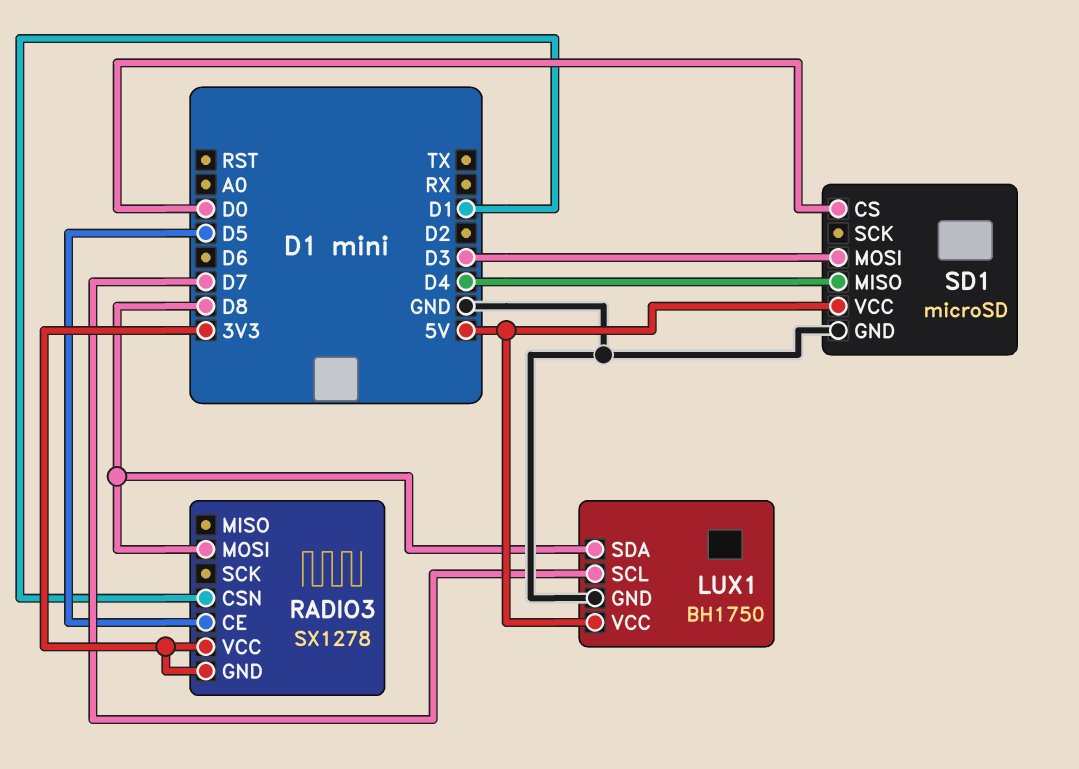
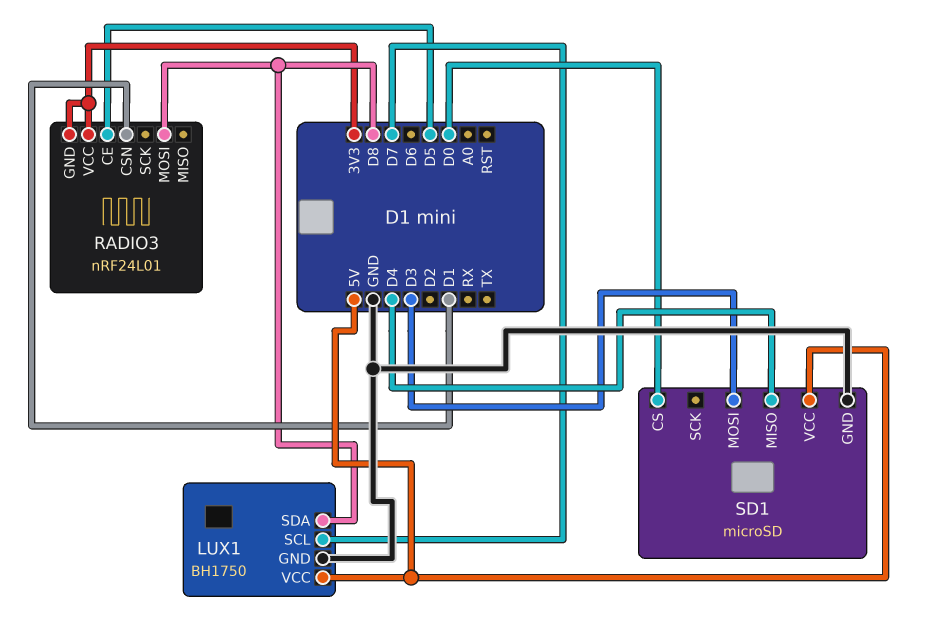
RADIO3: SX1278 -> nRF24L01

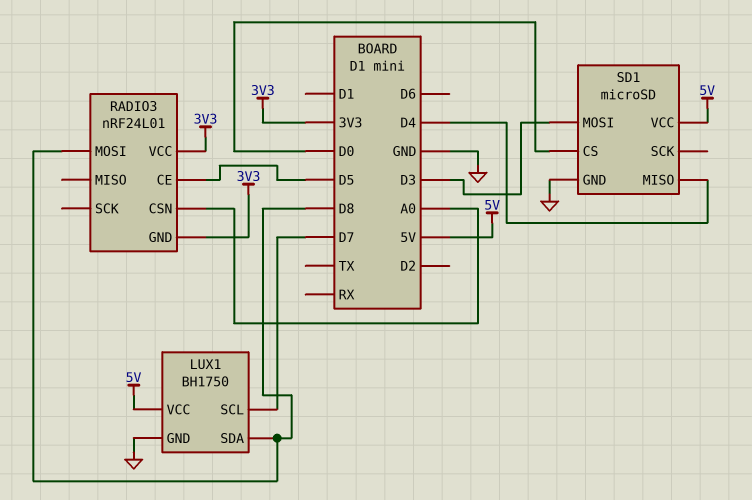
RADIO3 pin CSN: D1 -> A0

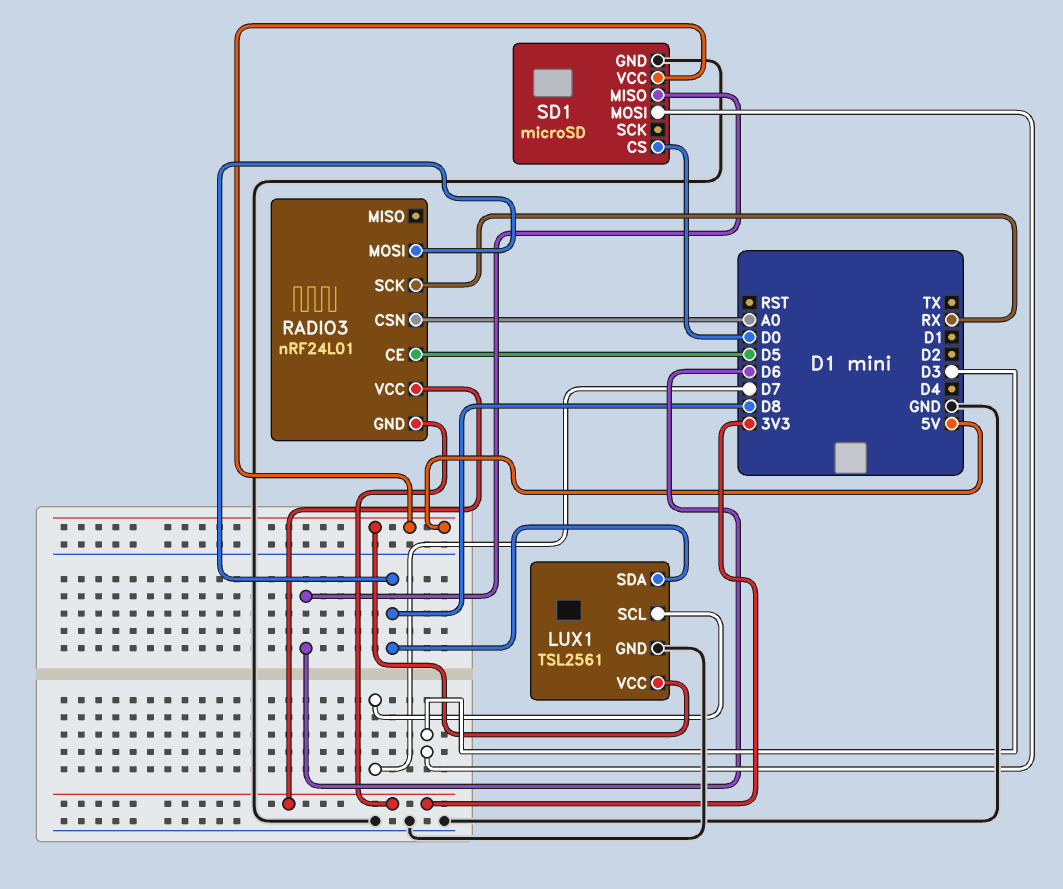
LUX1: BH1750 -> TSL2561
RADIO3 pin SCK: none -> RX
SD1 pin MISO: D4 -> D6

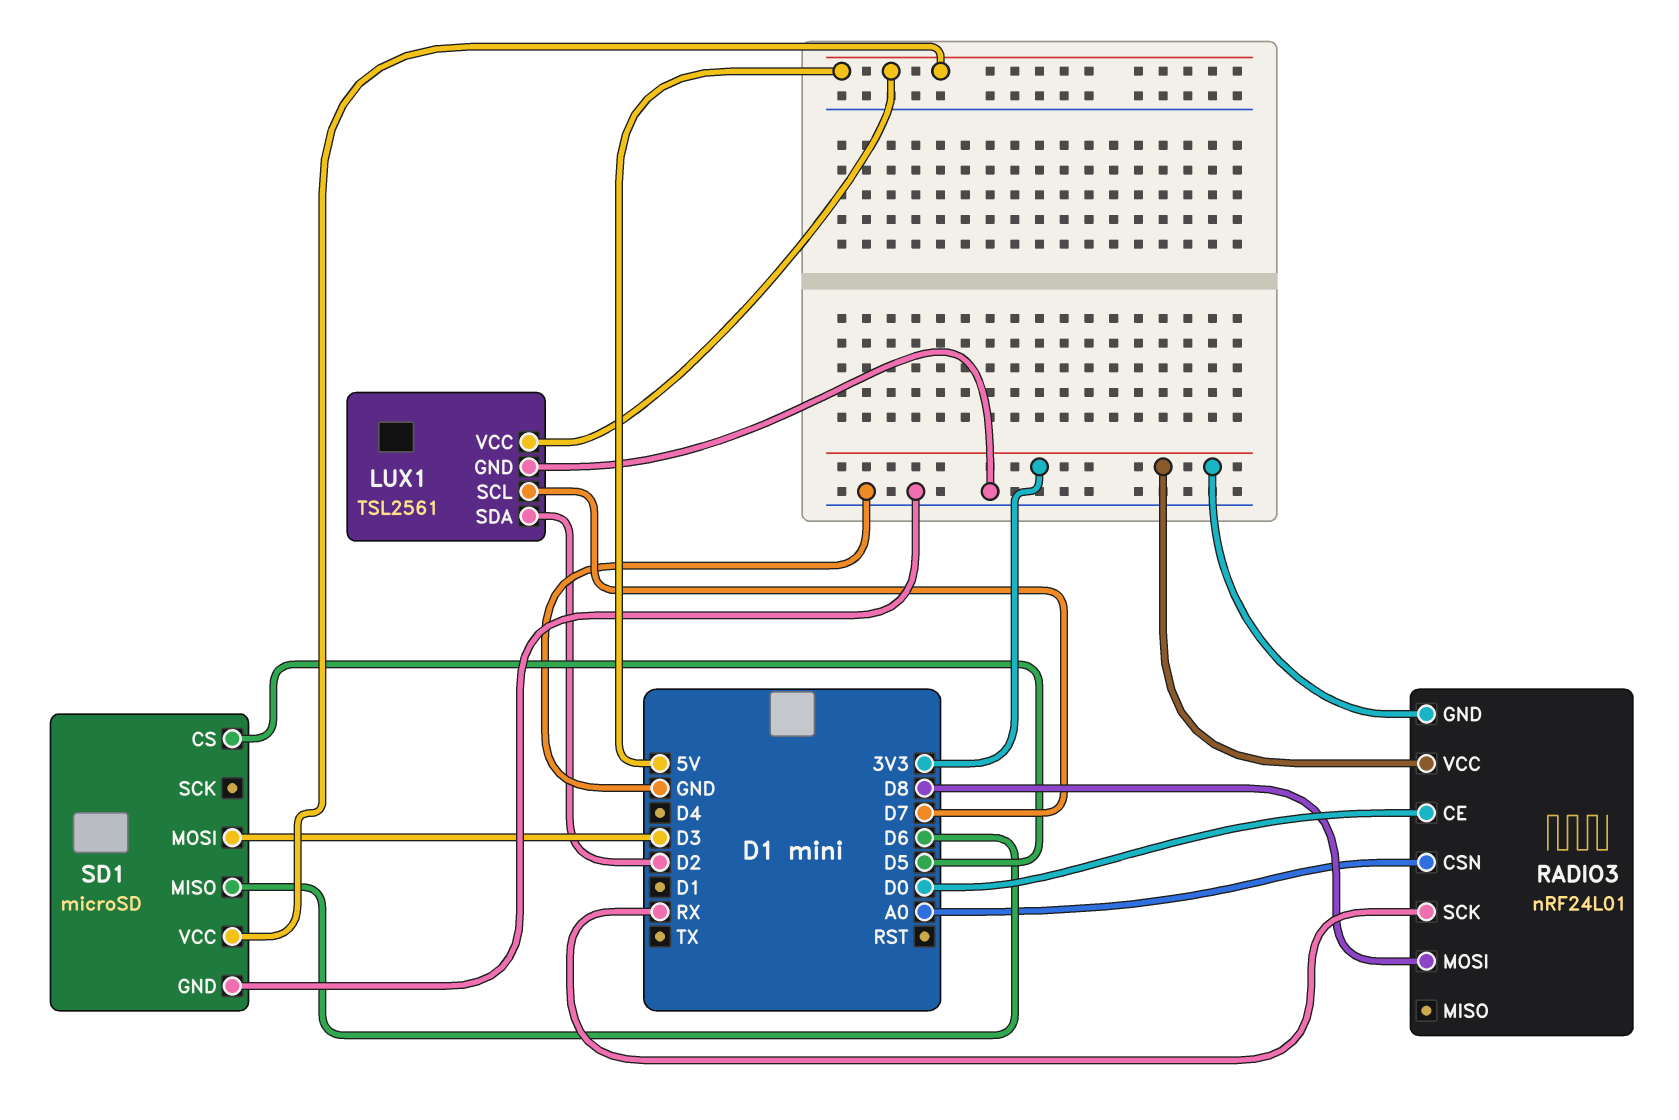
LUX1 pin SDA: D8 -> D2
RADIO3 pin CE: D5 -> D0
SD1 pin CS: D0 -> D5

